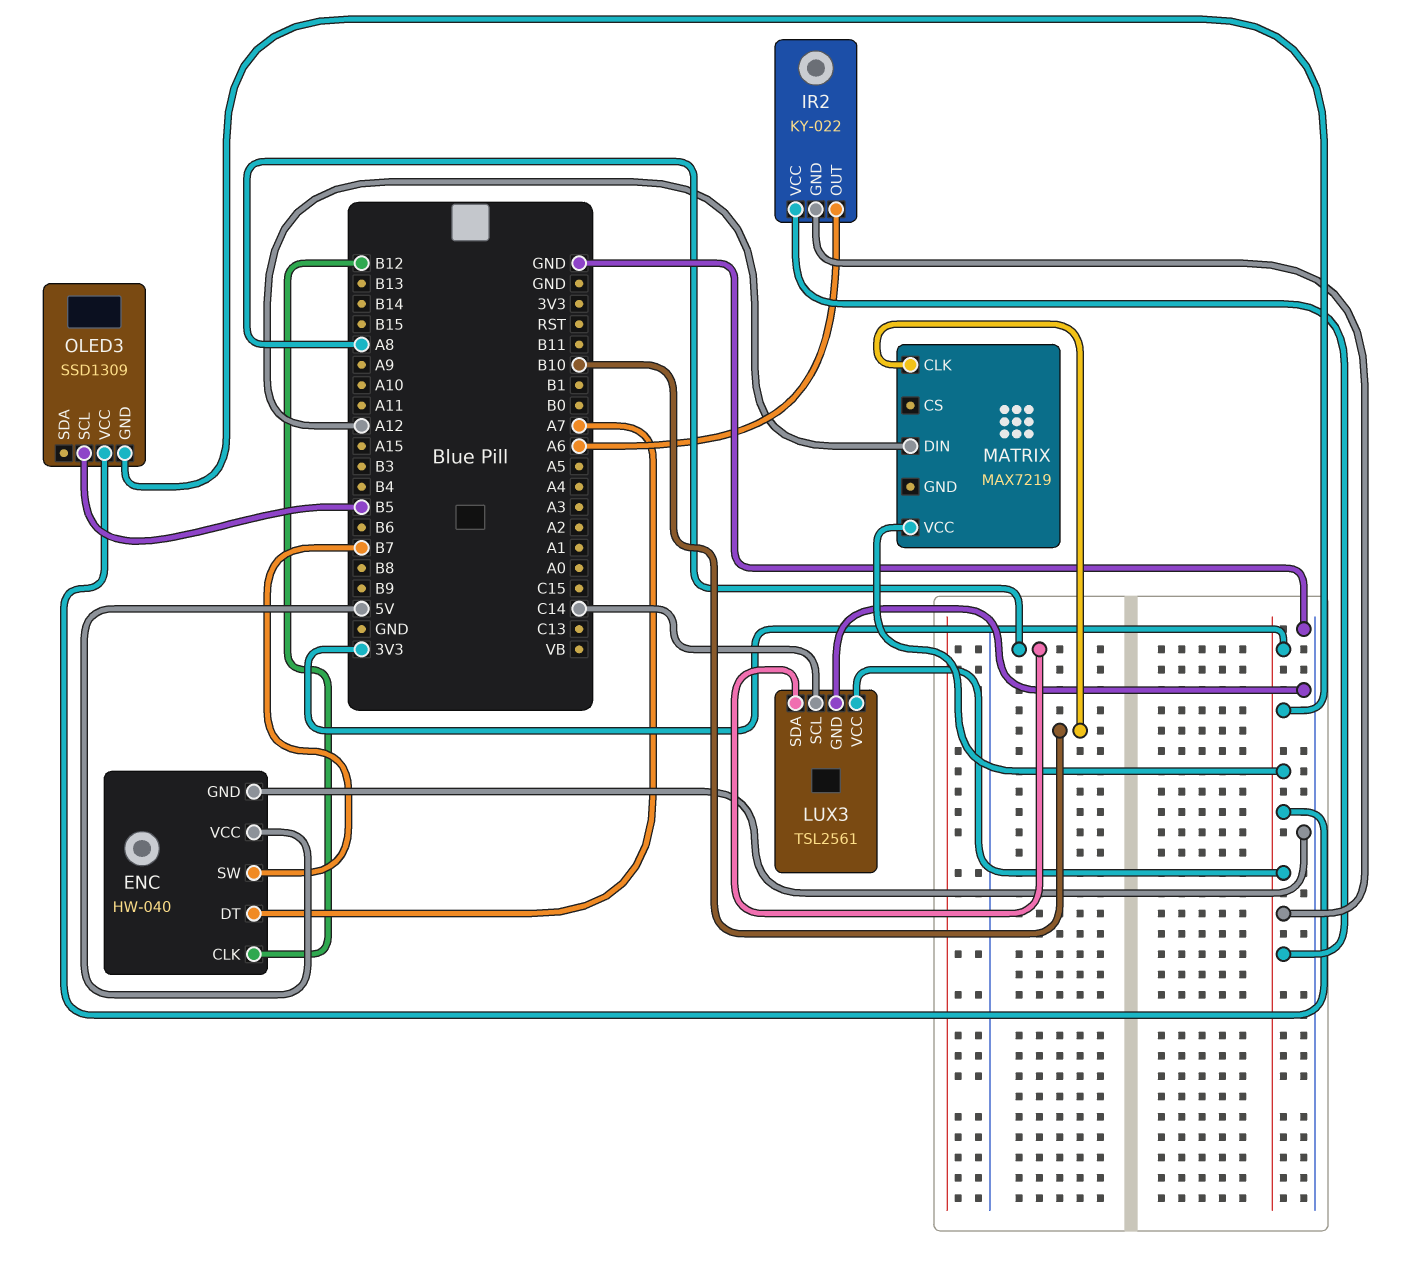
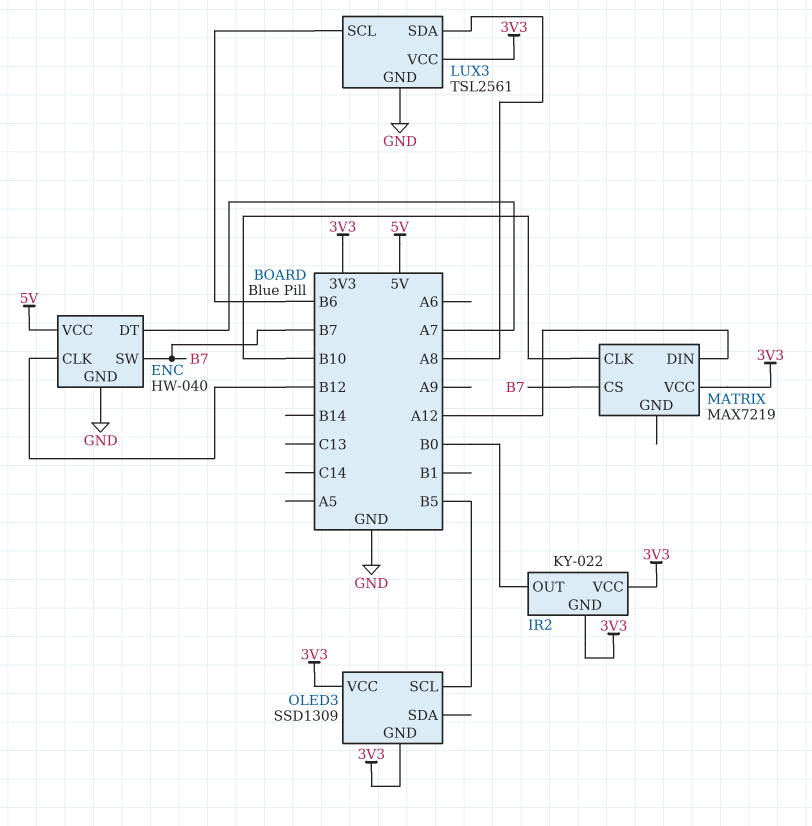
IR2 pin OUT: A6 -> B0
LUX3 pin SCL: C14 -> B6
MATRIX pin CS: none -> B7

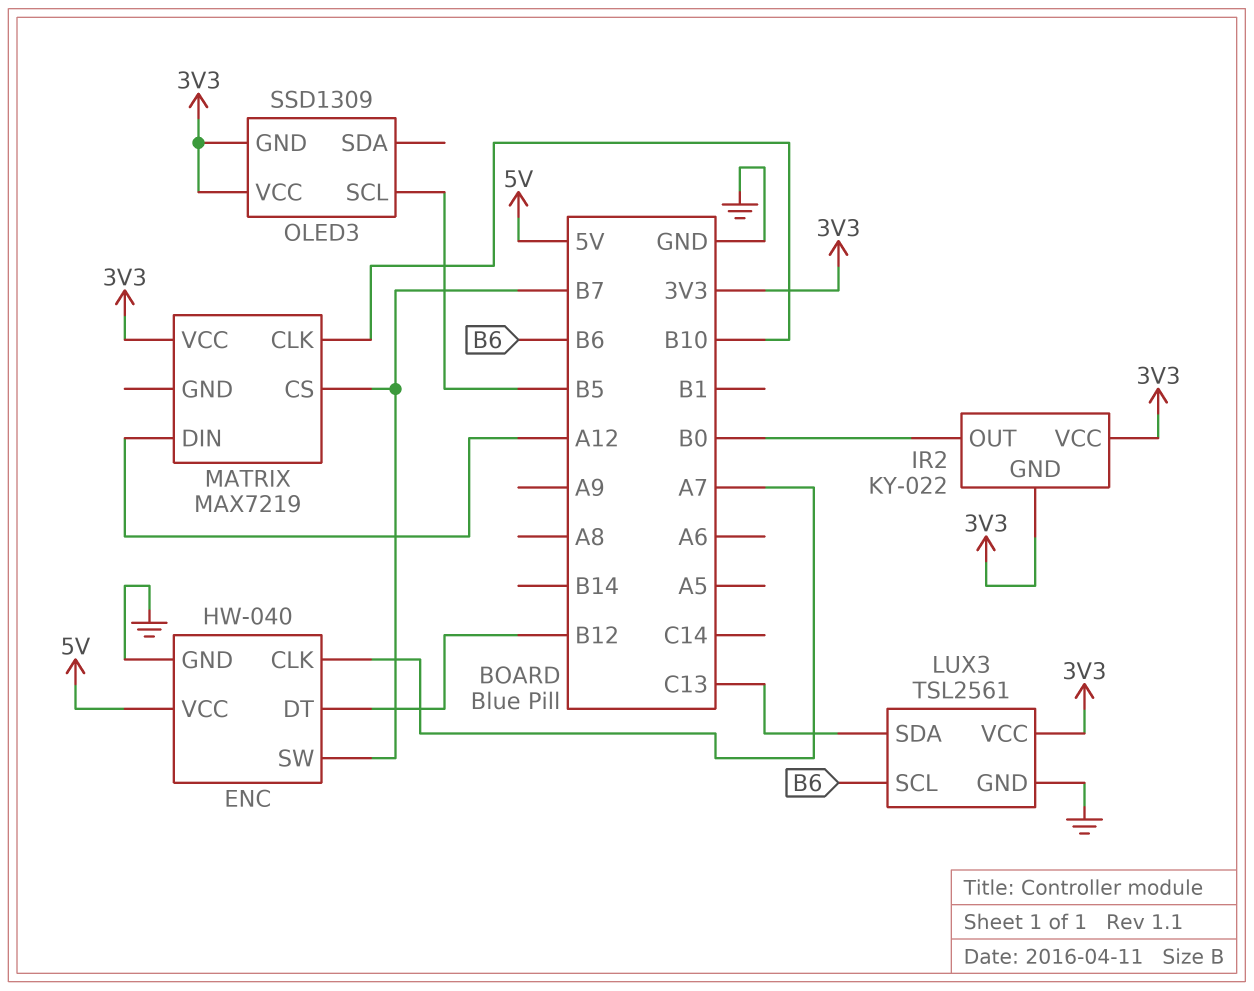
ENC pin CLK: B12 -> A7
ENC pin DT: A7 -> B12
LUX3 pin SDA: A8 -> C13

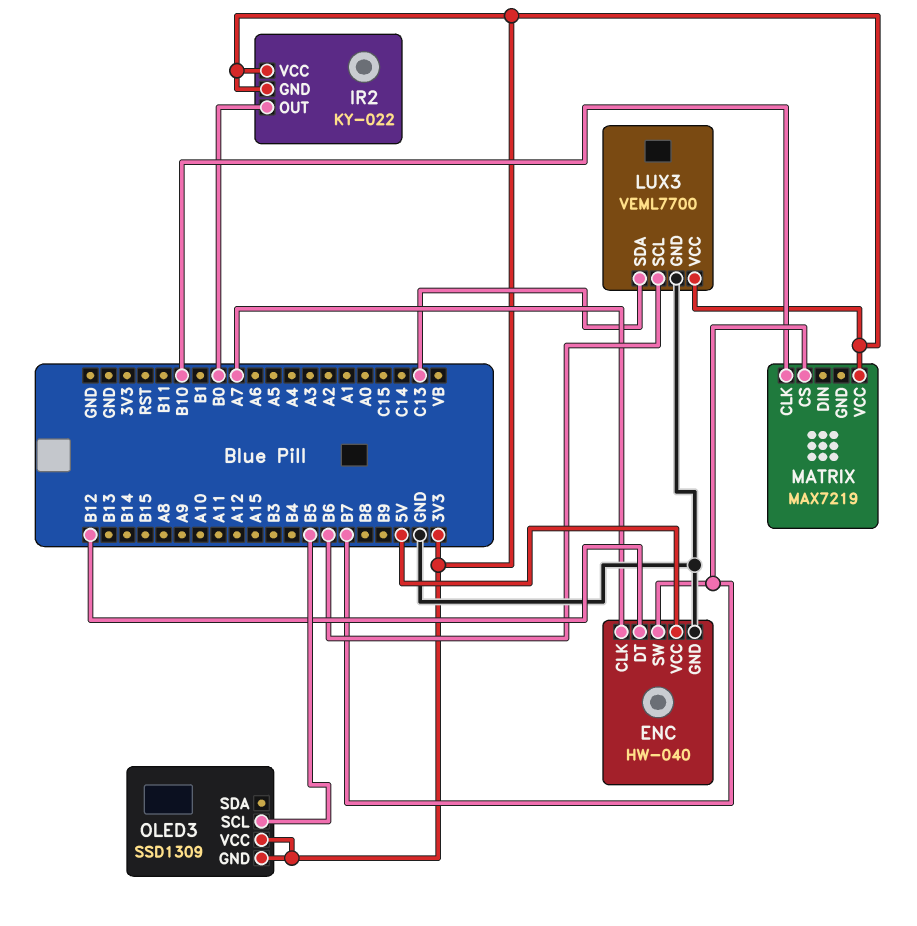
LUX3: TSL2561 -> VEML7700
MATRIX pin DIN: A12 -> none

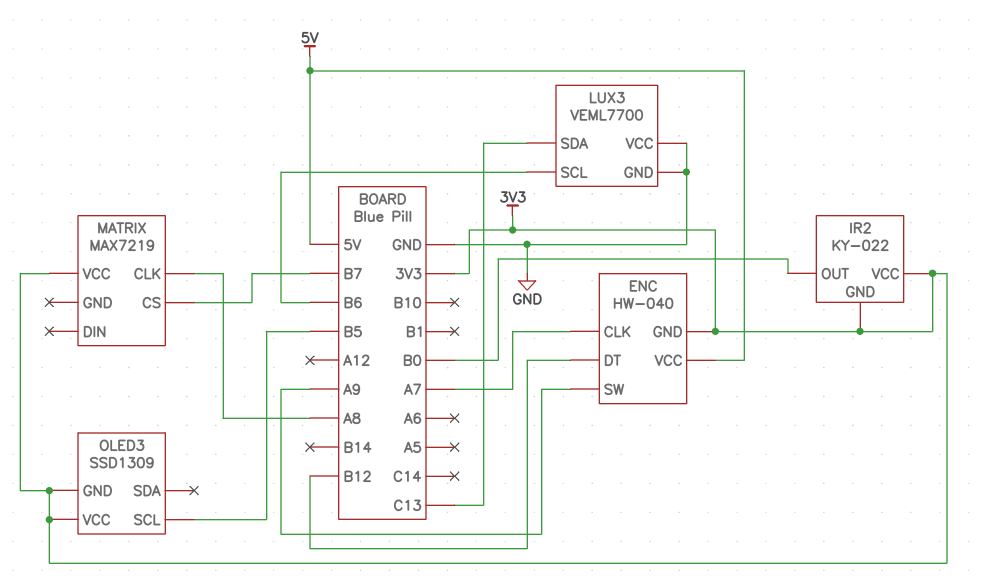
ENC pin GND: GND -> 3V3
ENC pin SW: B7 -> A9
LUX3 pin VCC: 3V3 -> GND
MATRIX pin CLK: B10 -> A8

